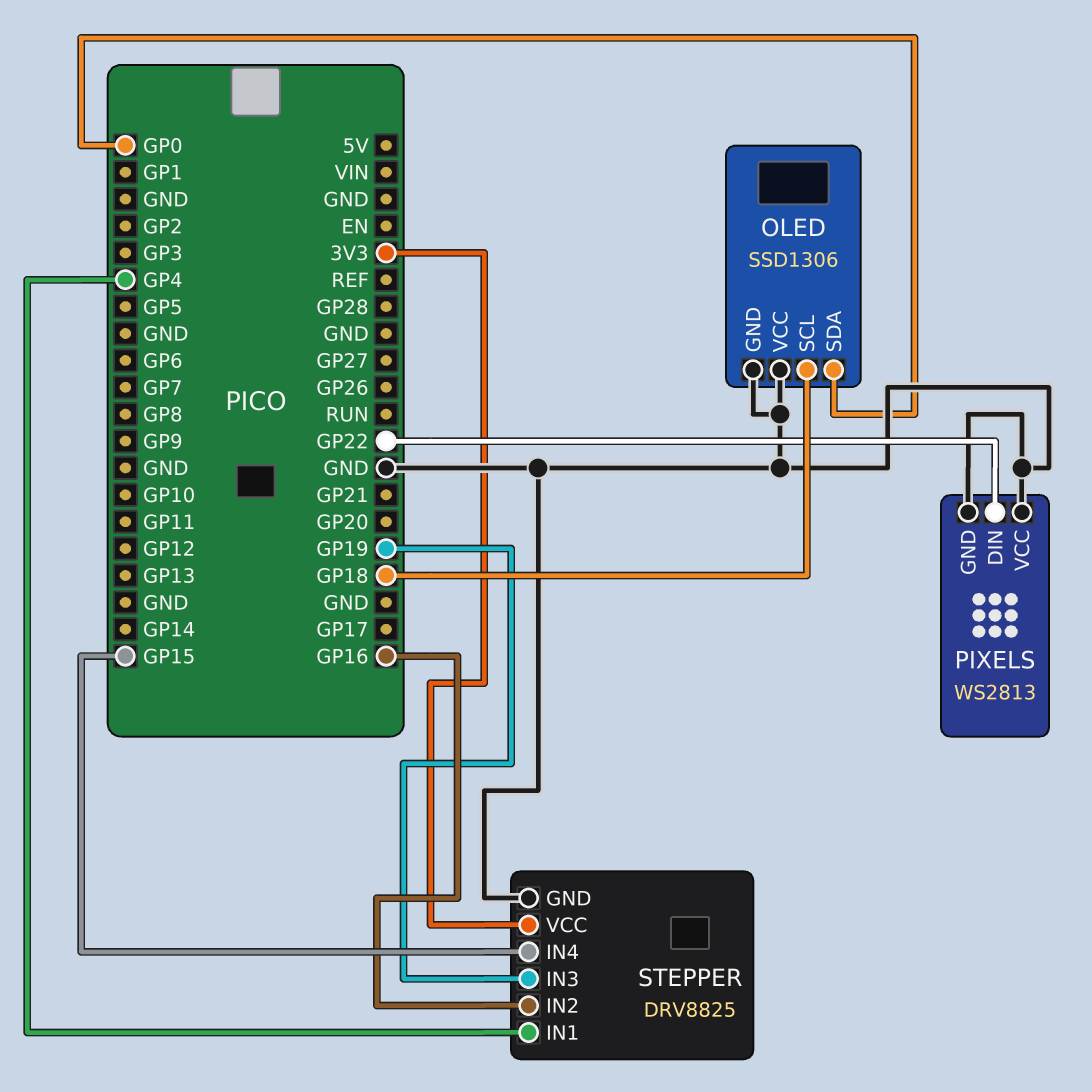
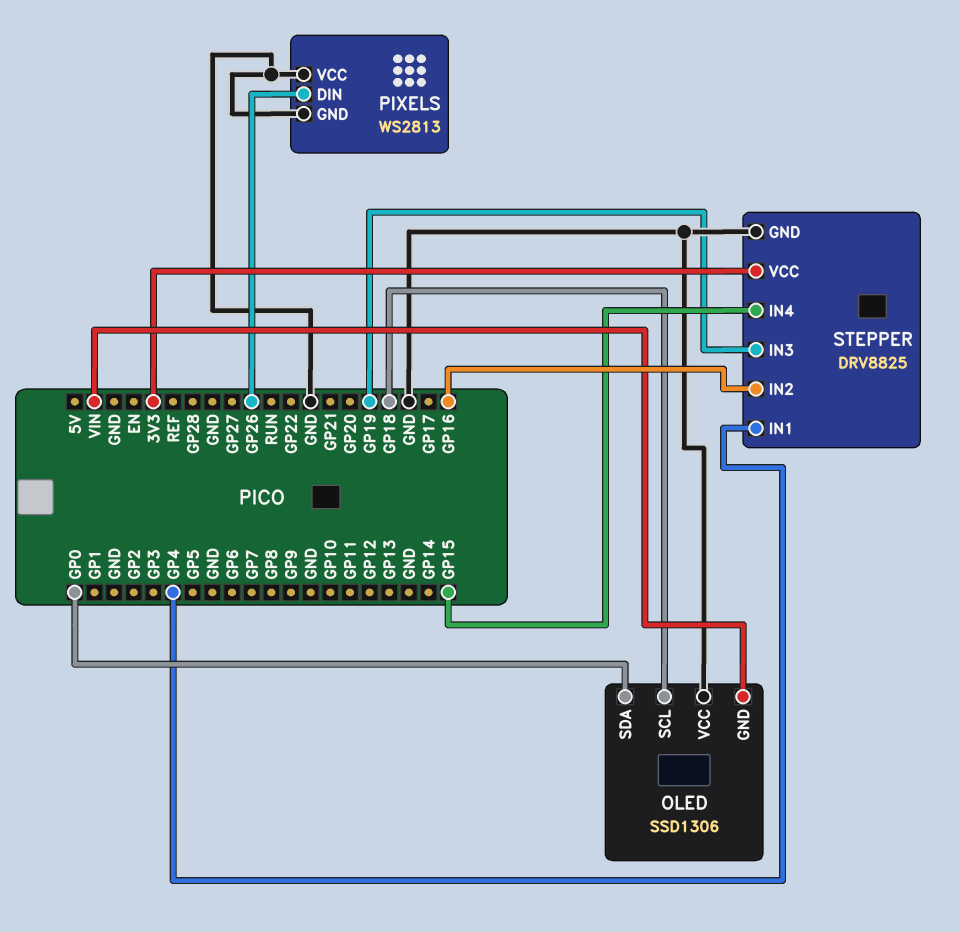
OLED pin GND: GND -> VIN
PIXELS pin DIN: GP22 -> GP26

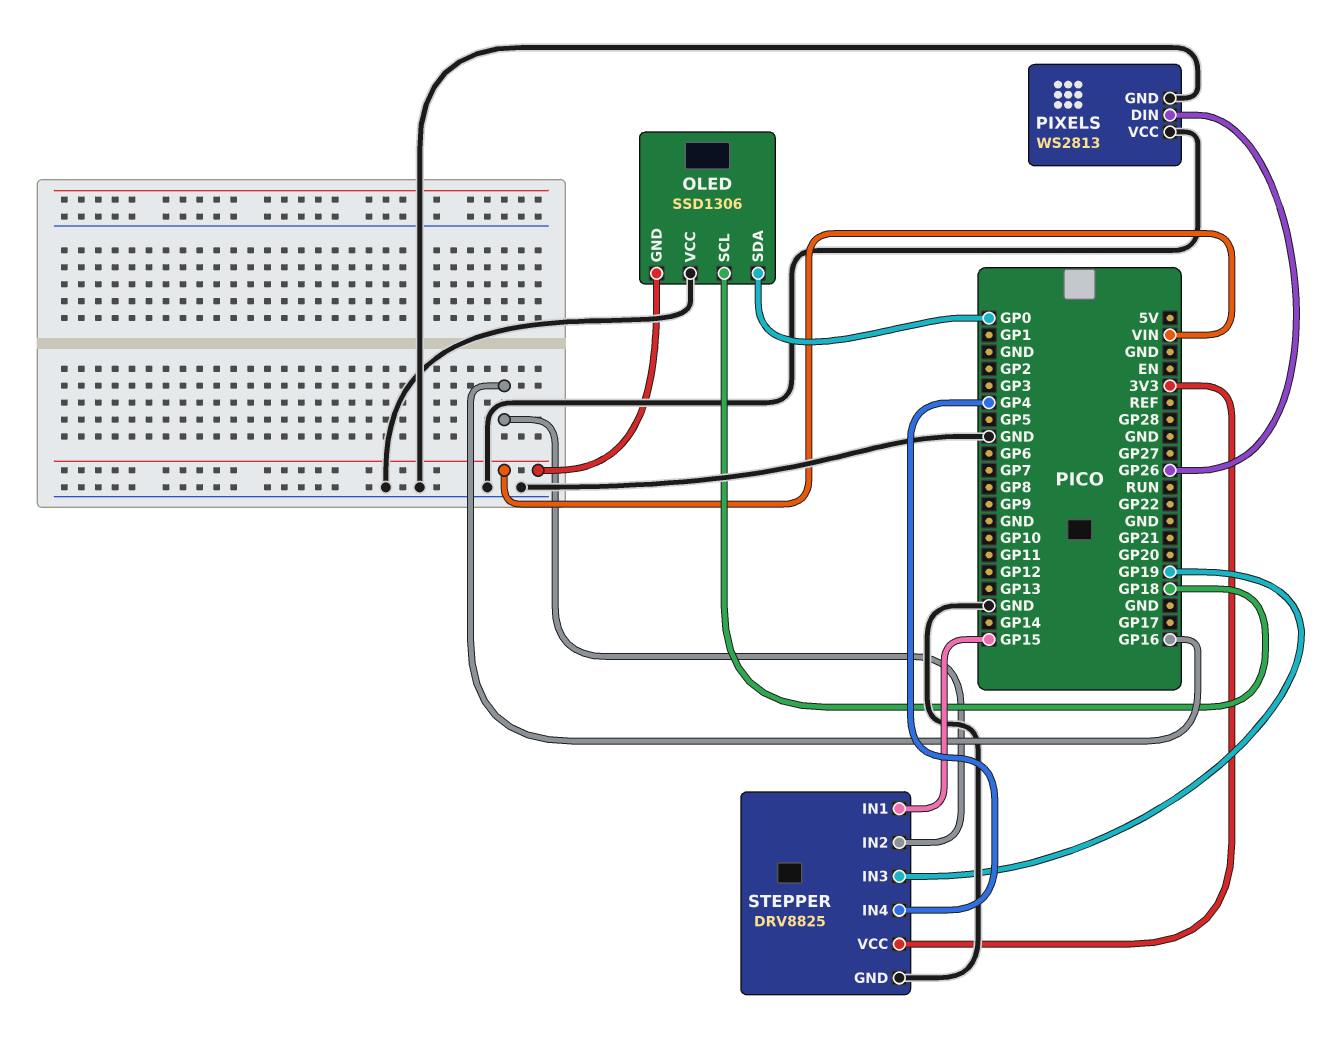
STEPPER pin IN1: GP4 -> GP15
STEPPER pin IN4: GP15 -> GP4

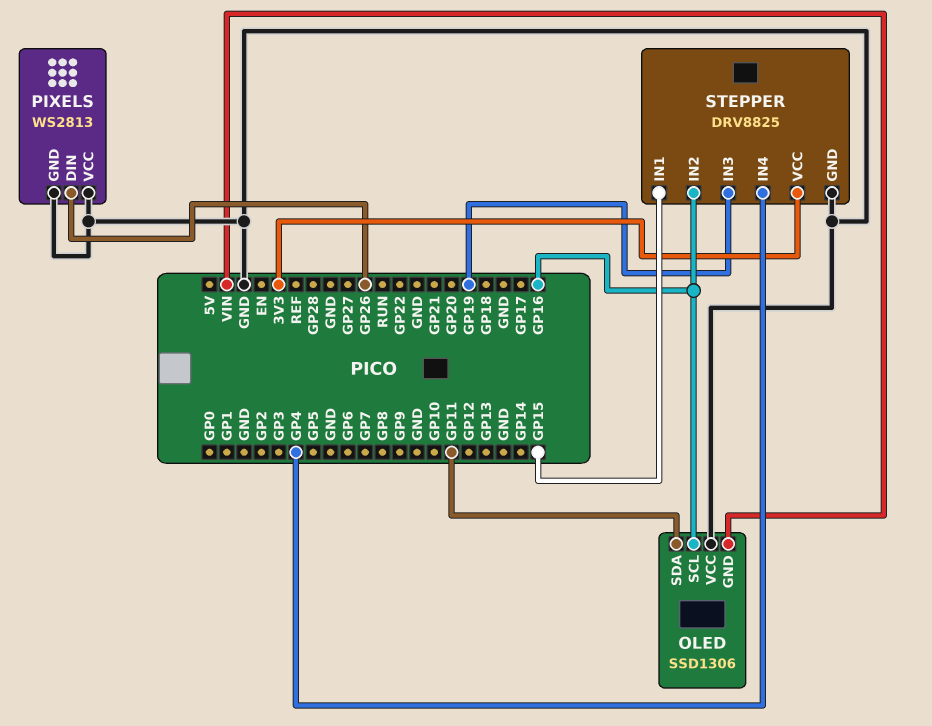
OLED pin SCL: GP18 -> GP16
OLED pin SDA: GP0 -> GP11

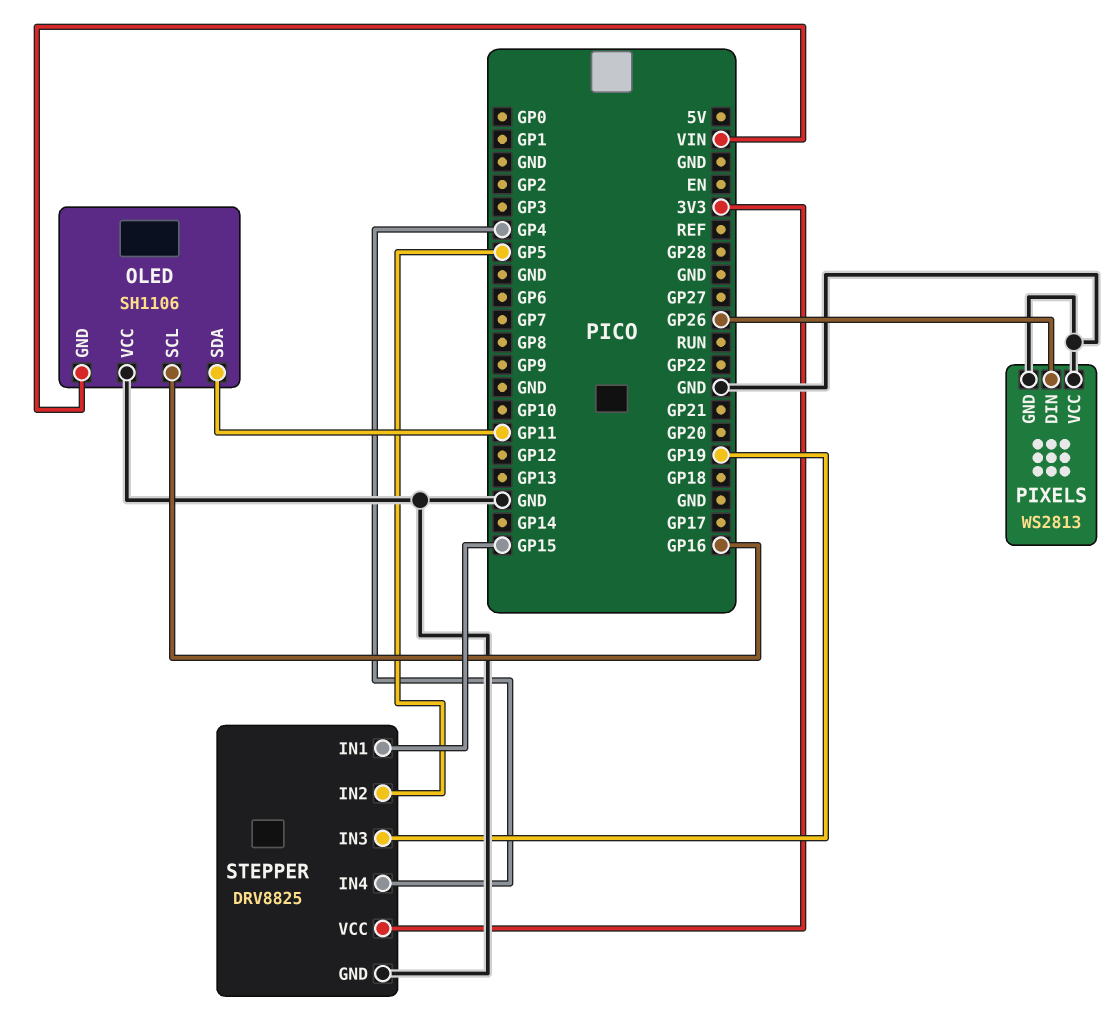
OLED: SSD1306 -> SH1106
STEPPER pin IN2: GP16 -> GP5

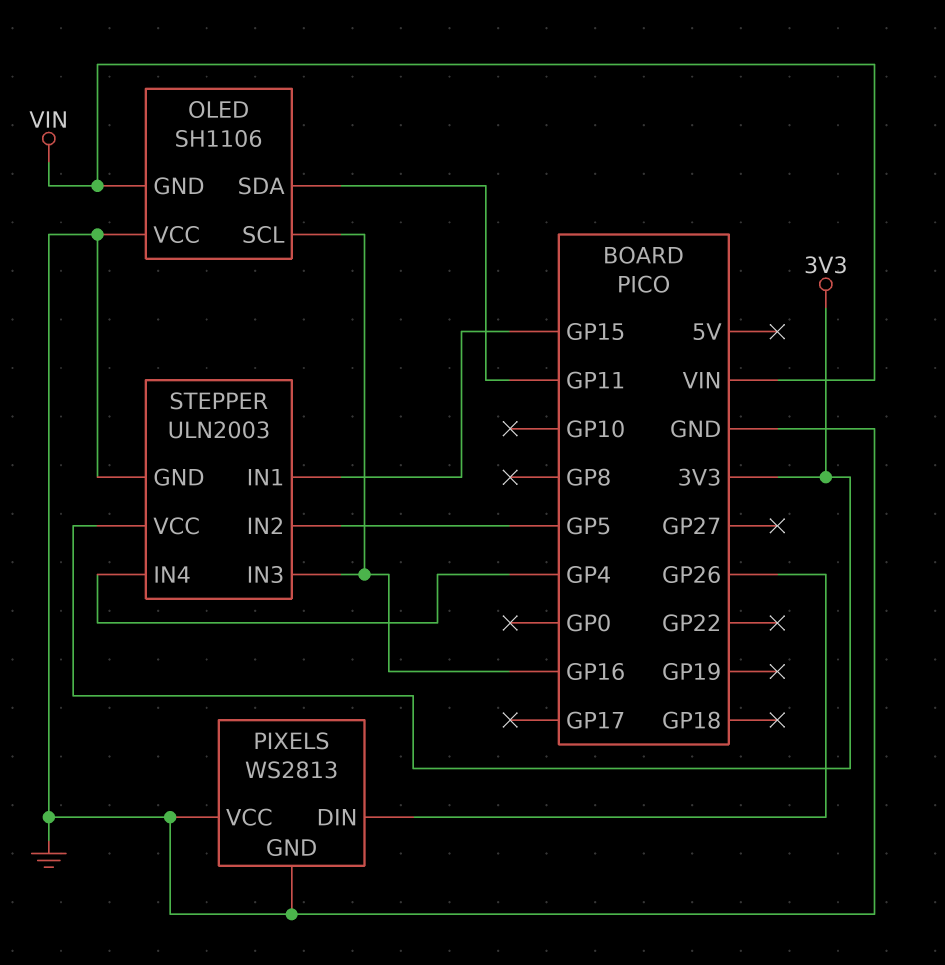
STEPPER: DRV8825 -> ULN2003
STEPPER pin IN3: GP19 -> GP16

